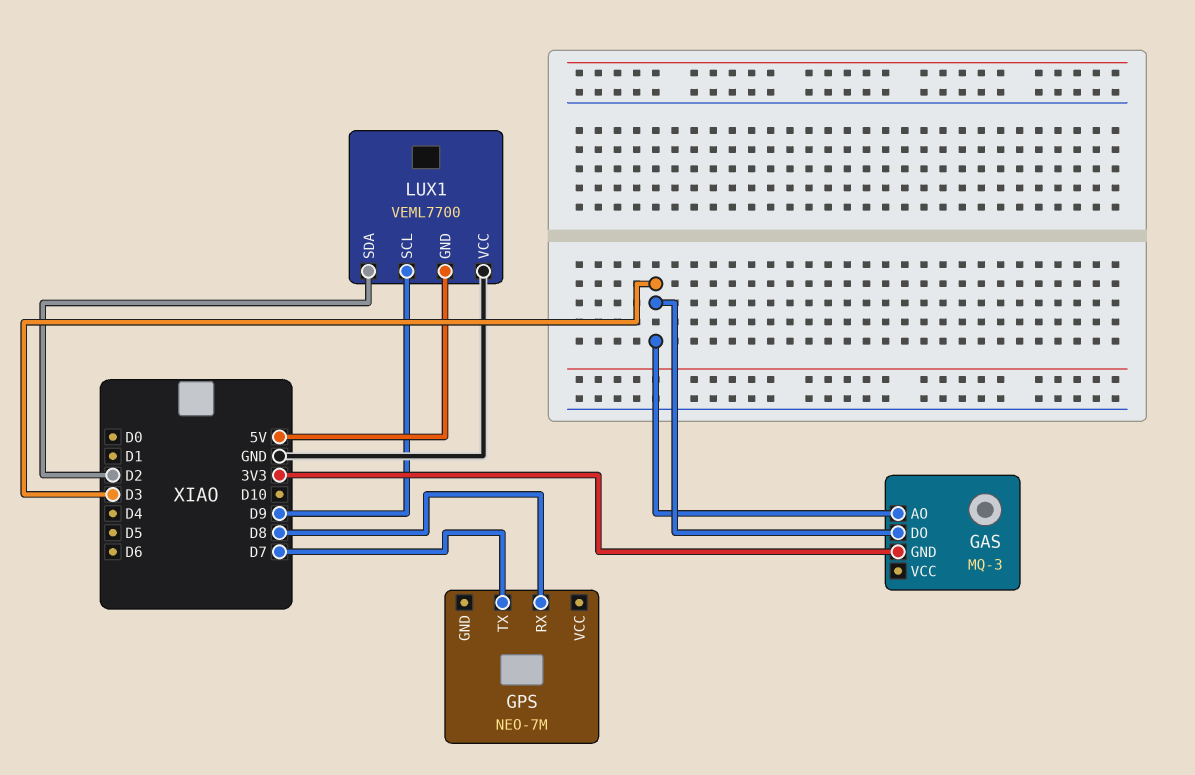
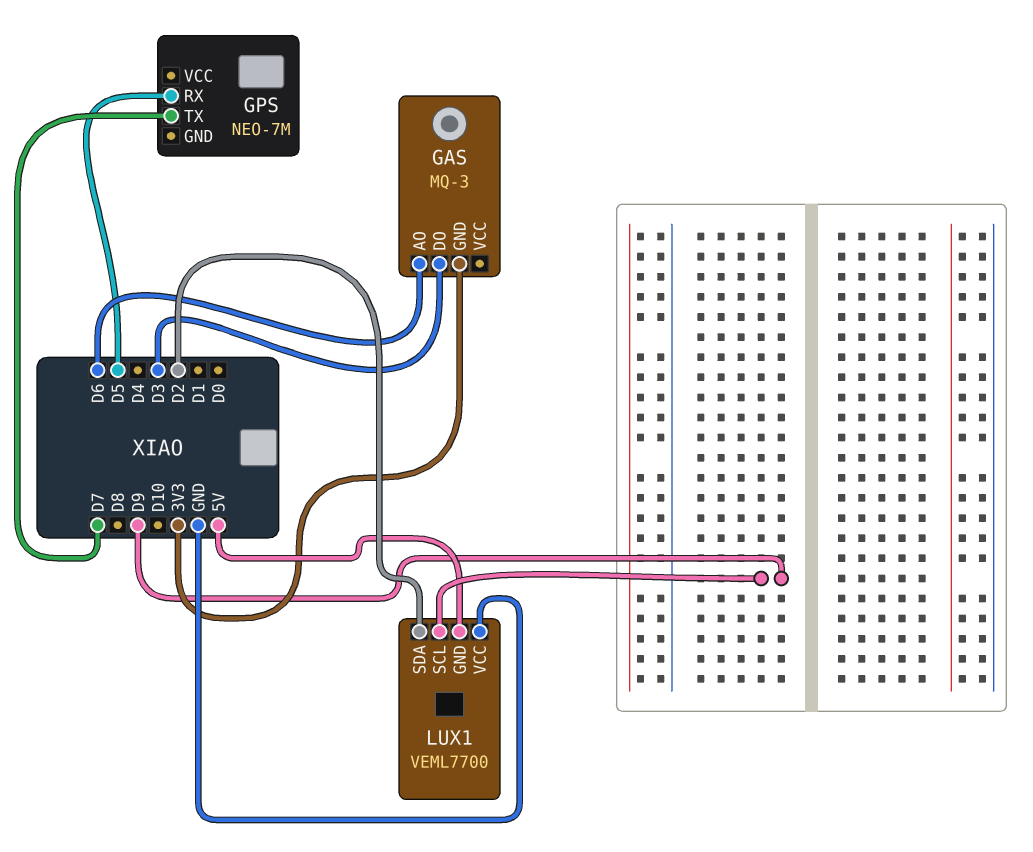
GAS pin AO: D3 -> D6
GPS pin RX: D8 -> D5

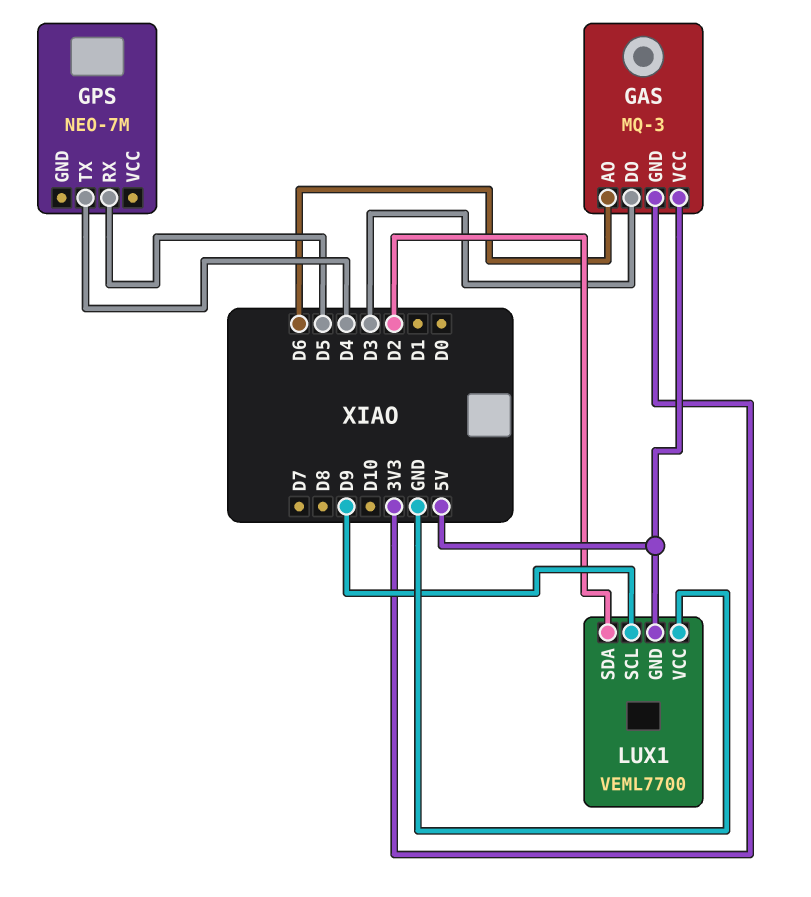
GAS pin VCC: none -> 5V
GPS pin TX: D7 -> D4

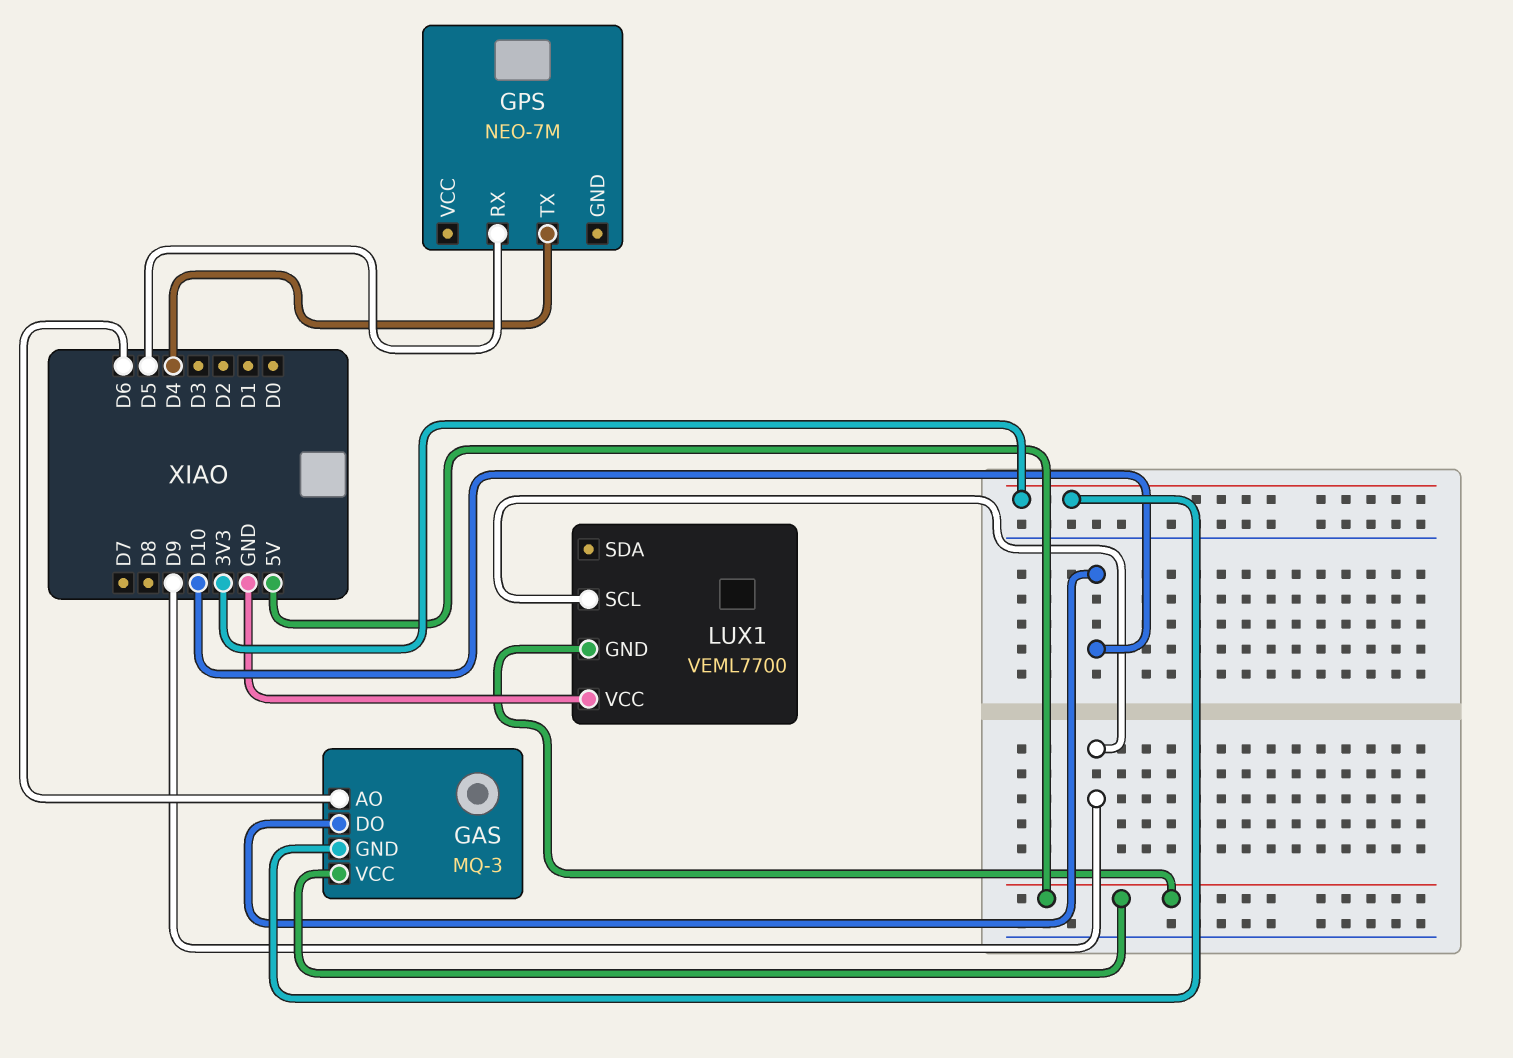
GAS pin DO: D3 -> D10
LUX1 pin SDA: D2 -> none

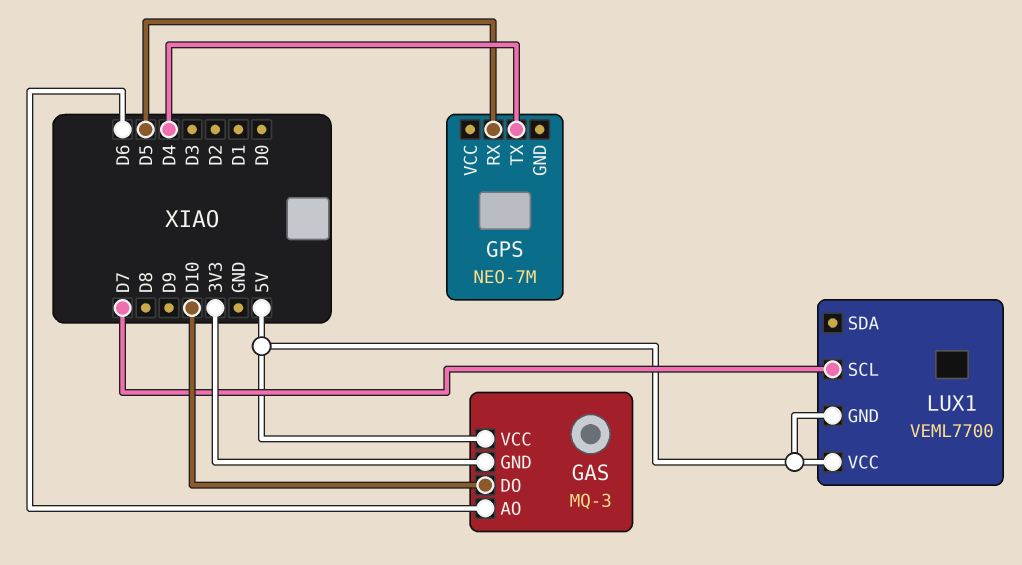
LUX1 pin SCL: D9 -> D7
LUX1 pin VCC: GND -> 5V

